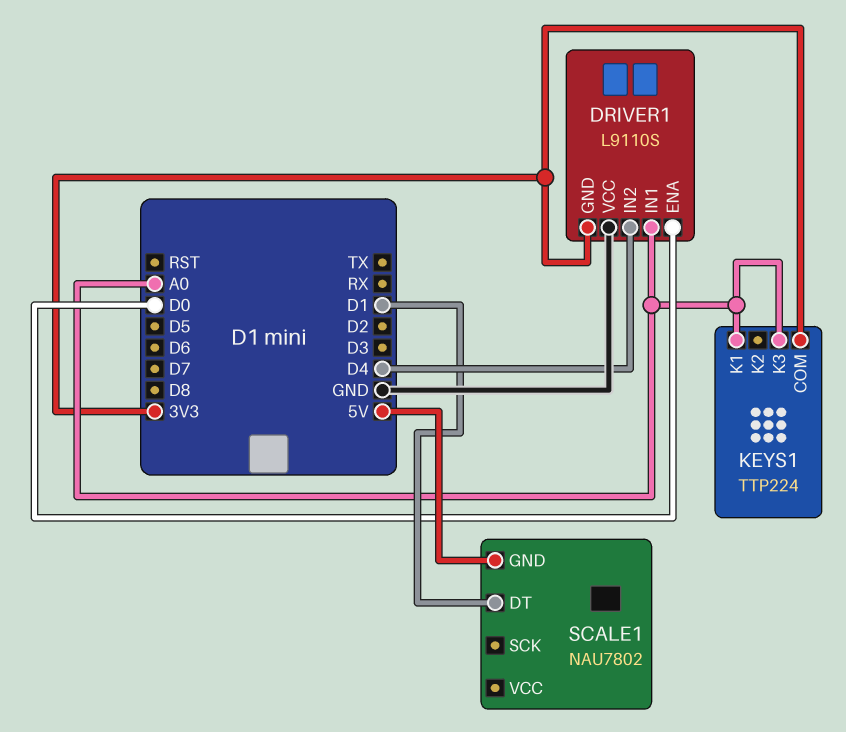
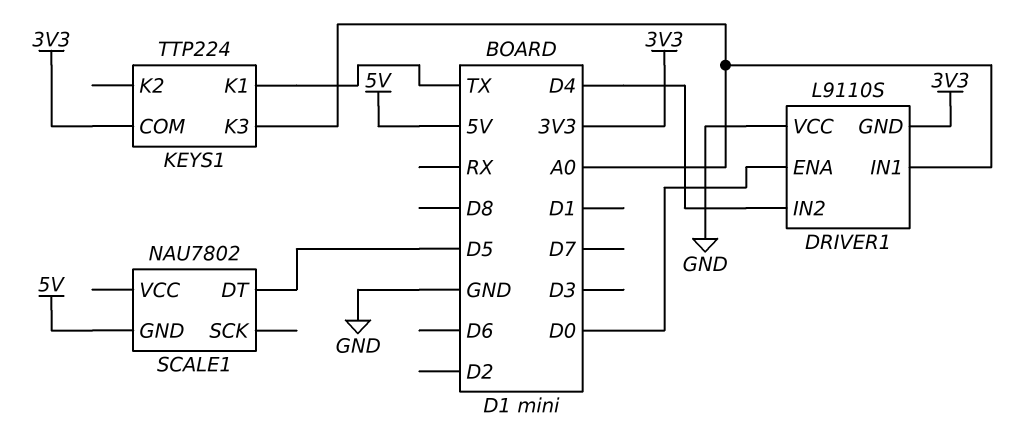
KEYS1 pin K1: A0 -> TX
SCALE1 pin DT: D1 -> D5

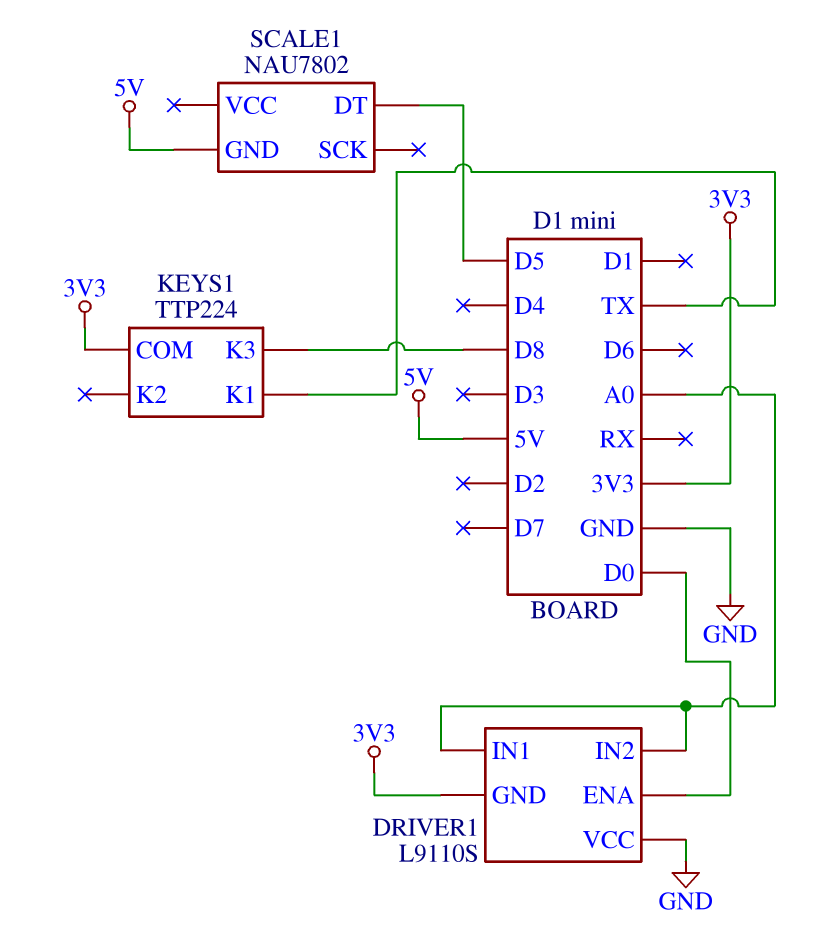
DRIVER1 pin IN2: D4 -> A0
KEYS1 pin K3: A0 -> D8

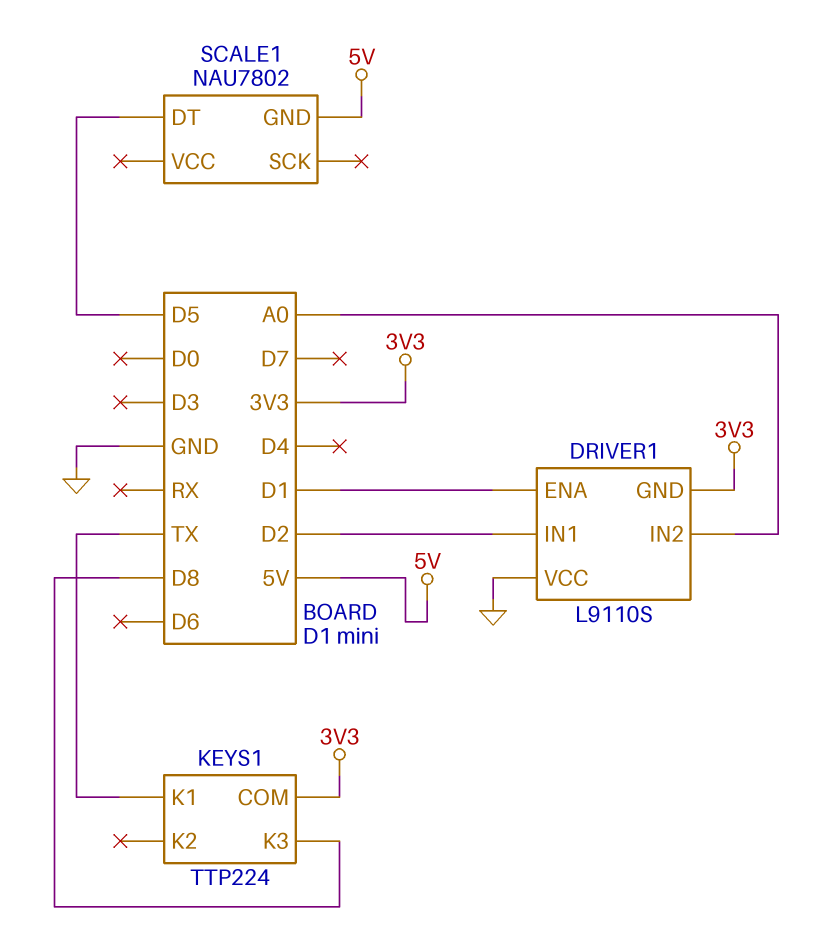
DRIVER1 pin ENA: D0 -> D1
DRIVER1 pin IN1: A0 -> D2

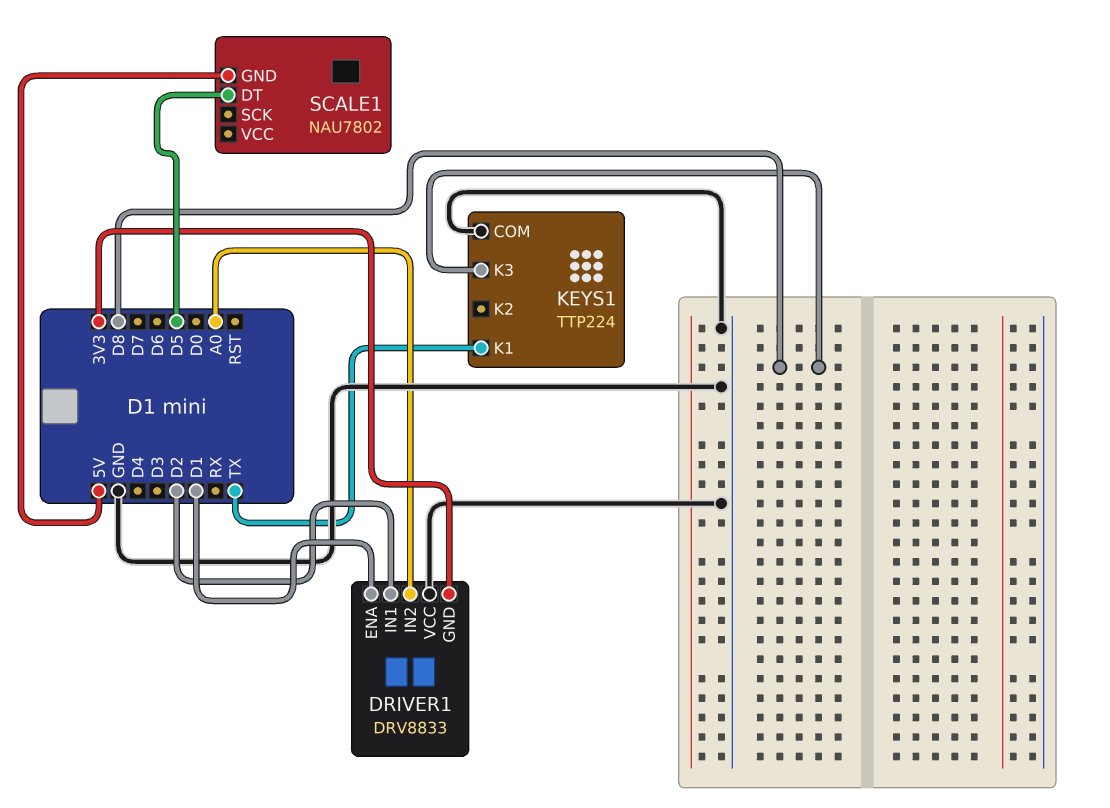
DRIVER1: L9110S -> DRV8833
KEYS1 pin COM: 3V3 -> GND

